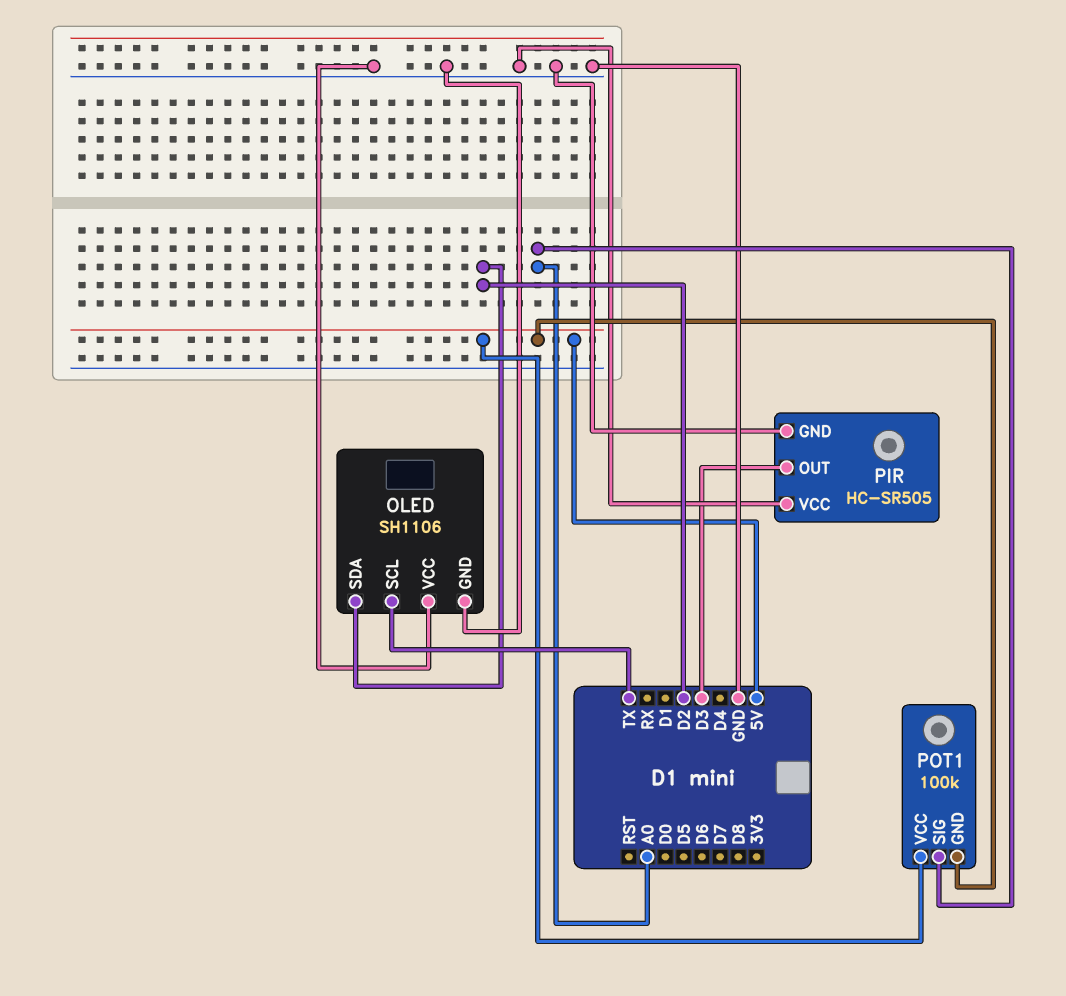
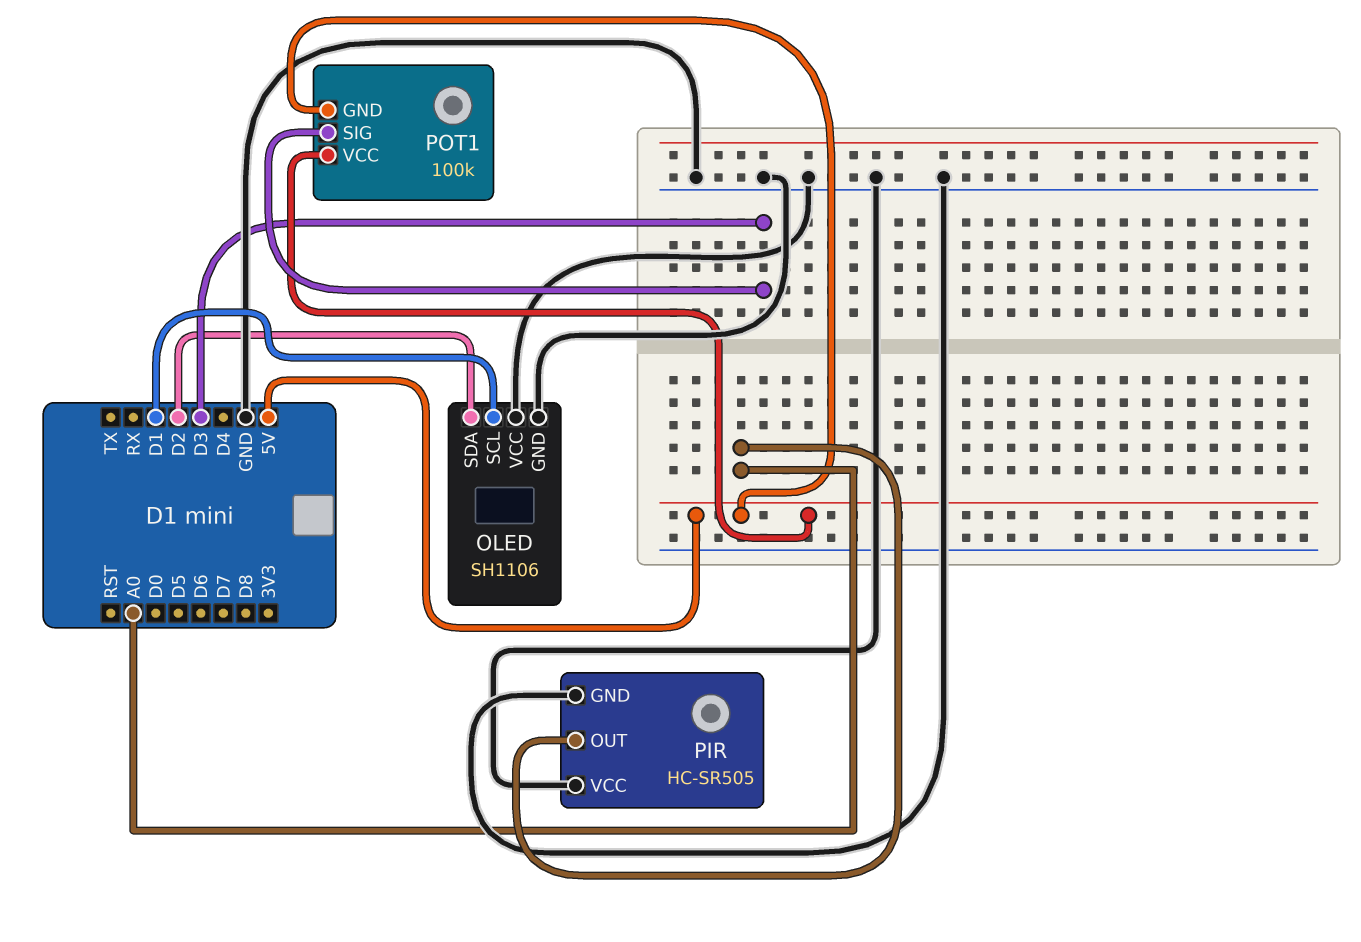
OLED pin SCL: TX -> D1
PIR pin OUT: D3 -> A0
POT1 pin SIG: A0 -> D3

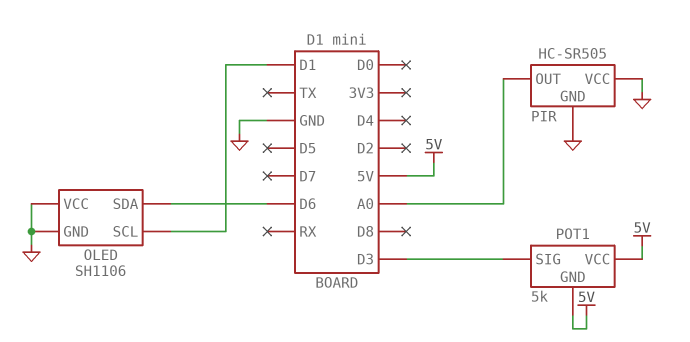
OLED pin SDA: D2 -> D6
POT1: 100k -> 5k

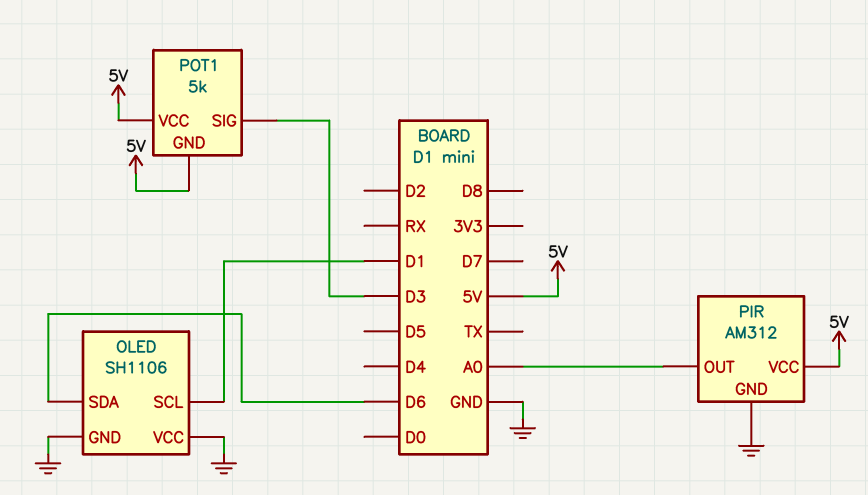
PIR: HC-SR505 -> AM312
PIR pin VCC: GND -> 5V

